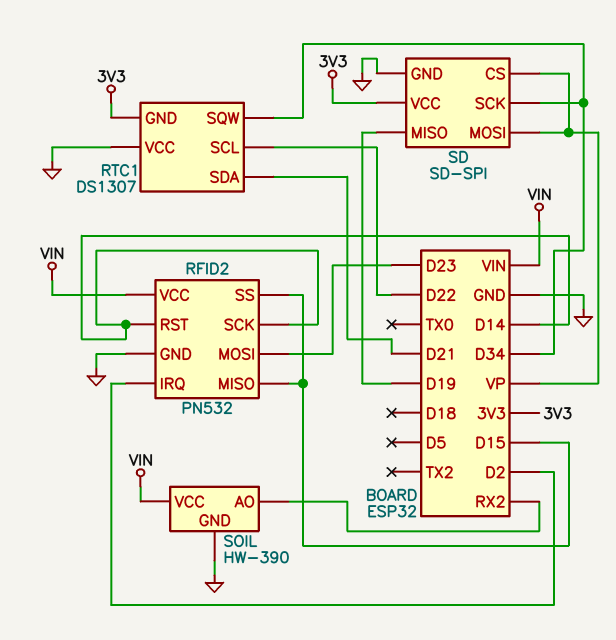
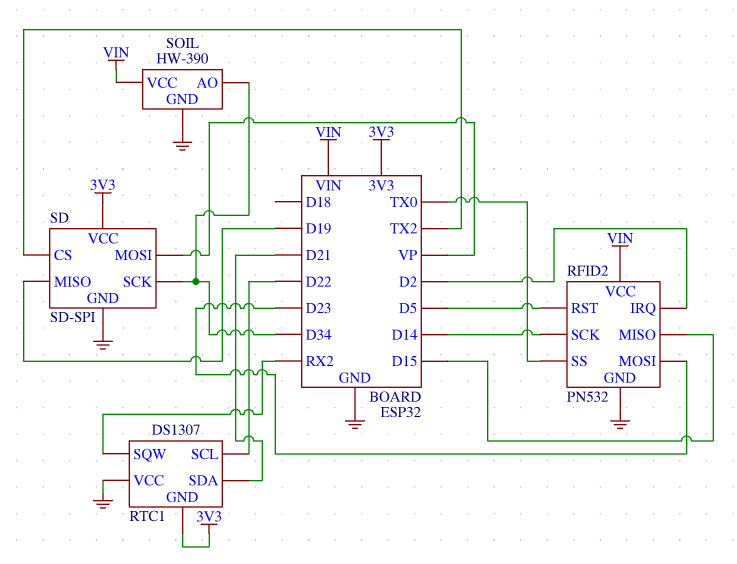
RFID2 pin RST: D14 -> D5
RFID2 pin SS: D15 -> TX0
RTC1 pin SQW: D34 -> RX2
SD pin CS: VP -> TX2
SOIL pin AO: RX2 -> D34

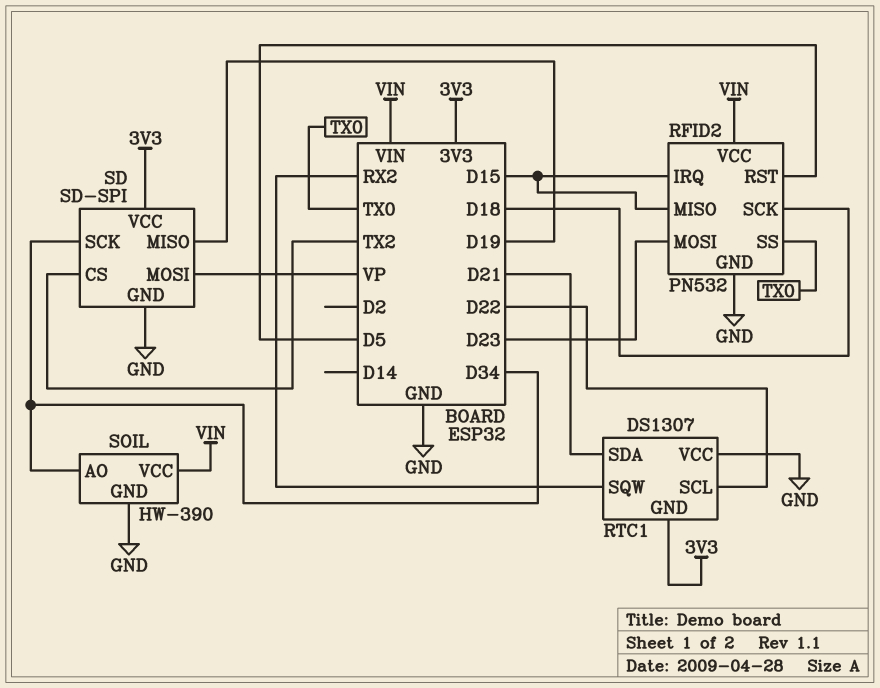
RFID2 pin IRQ: D2 -> D15
RFID2 pin SCK: D14 -> D18

